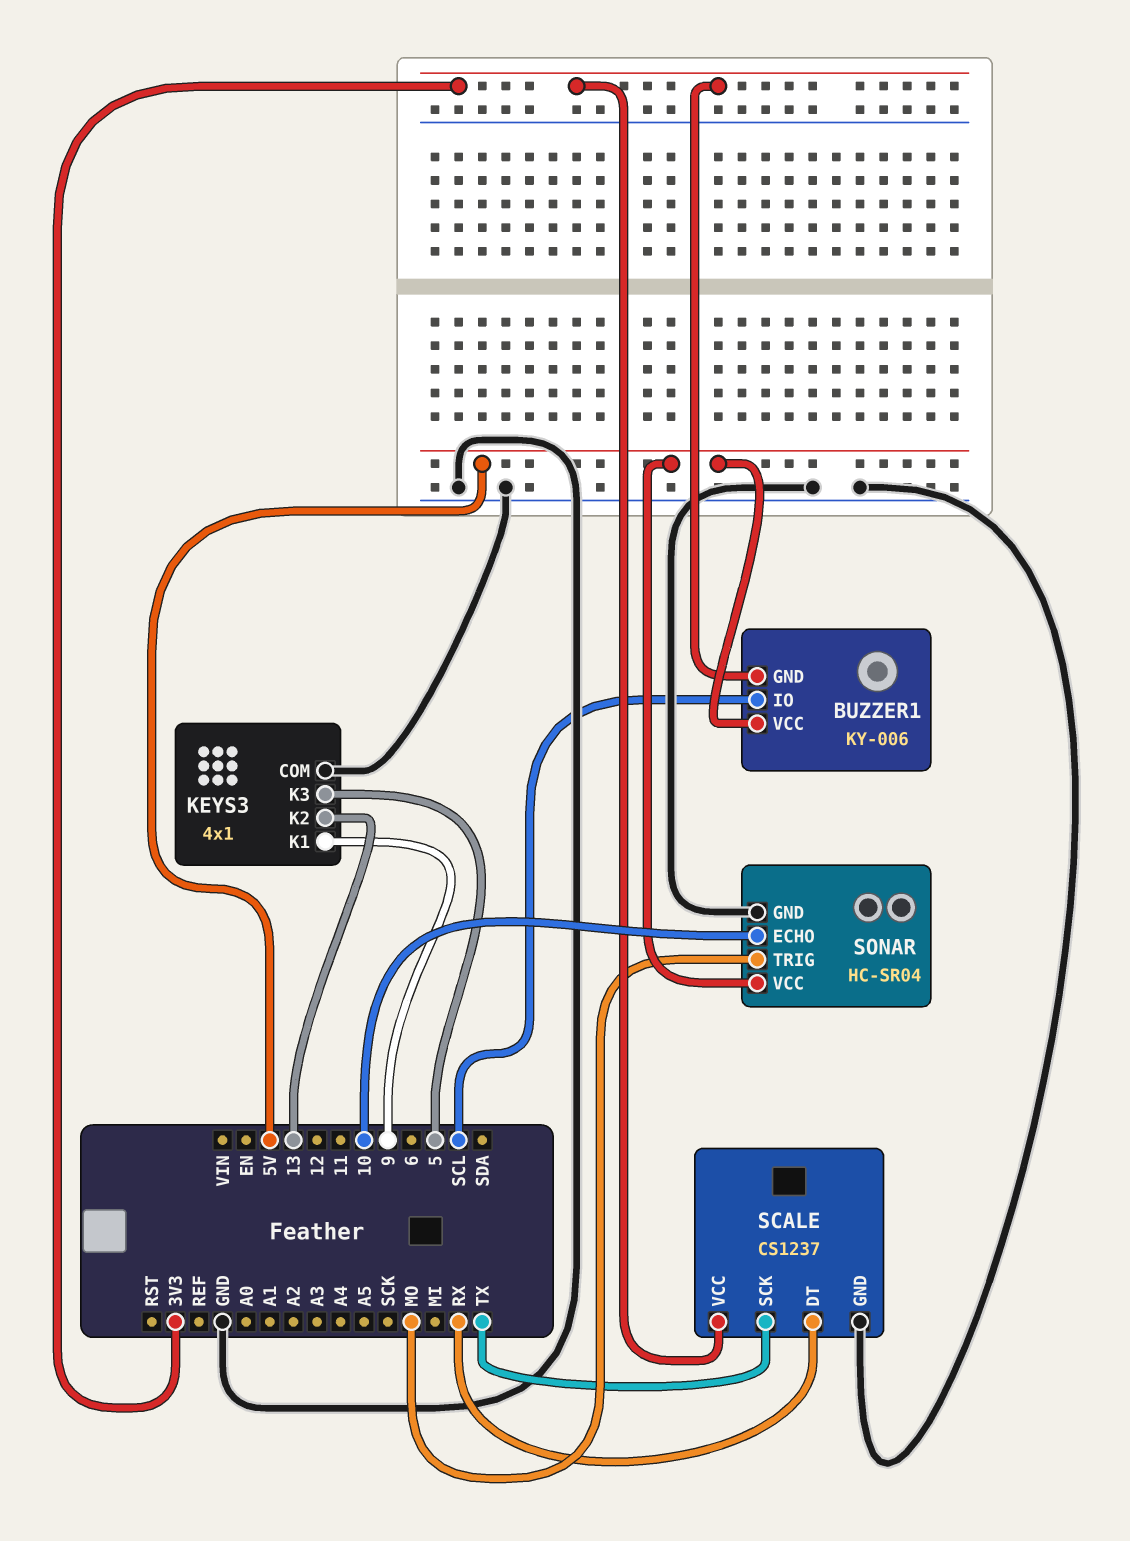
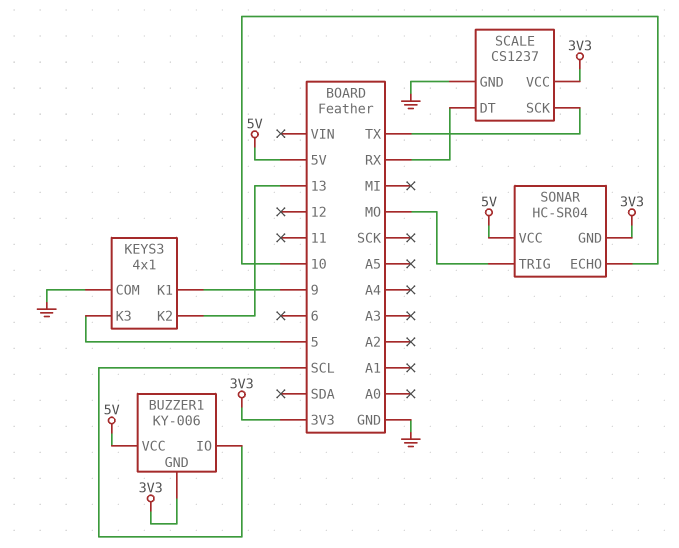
SONAR pin GND: GND -> 3V3

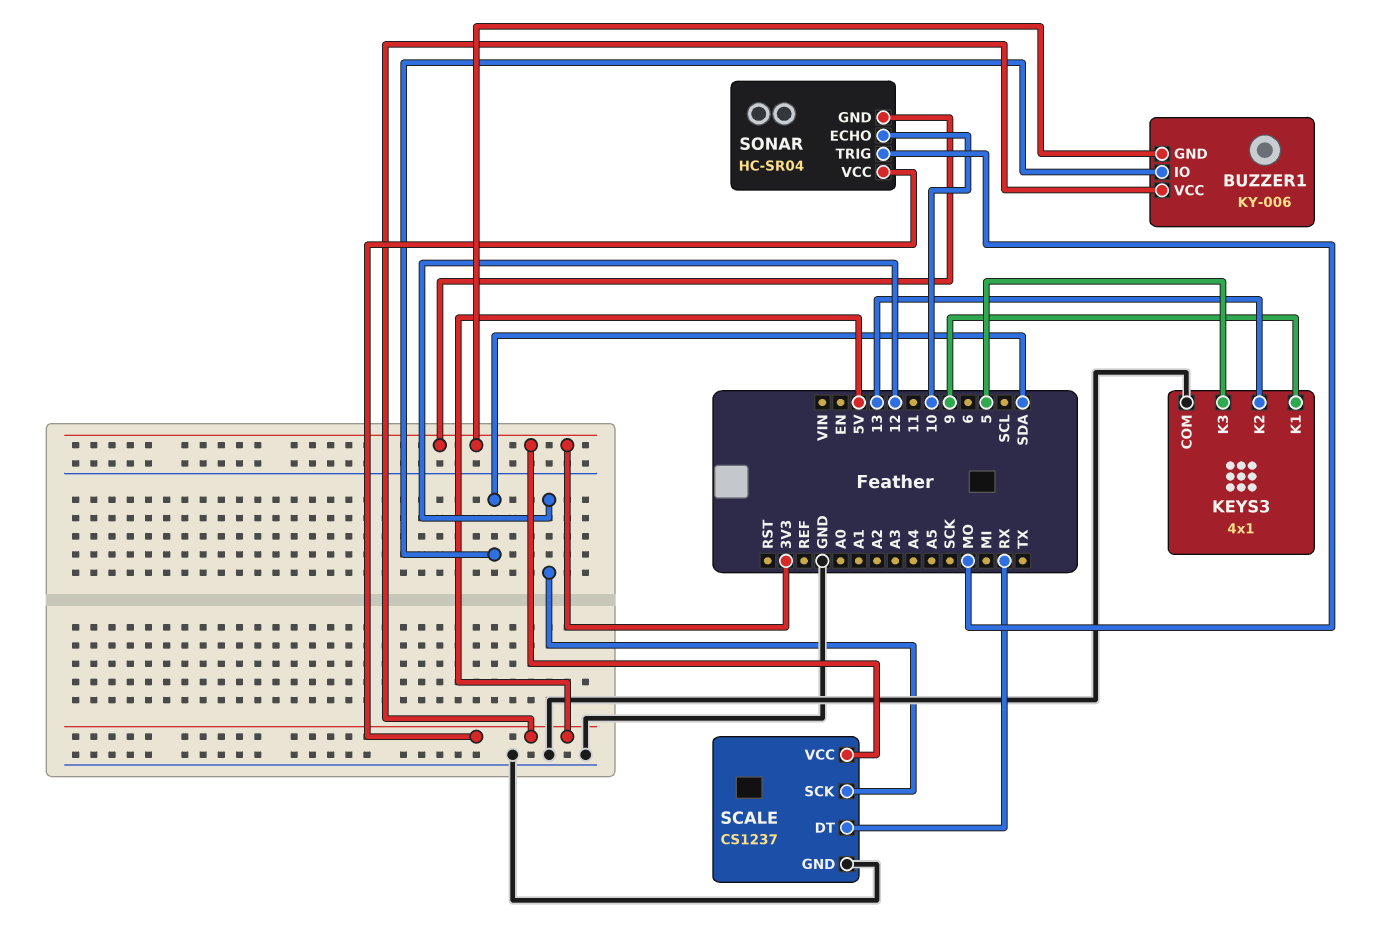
BUZZER1 pin IO: SCL -> SDA
SCALE pin SCK: TX -> 12

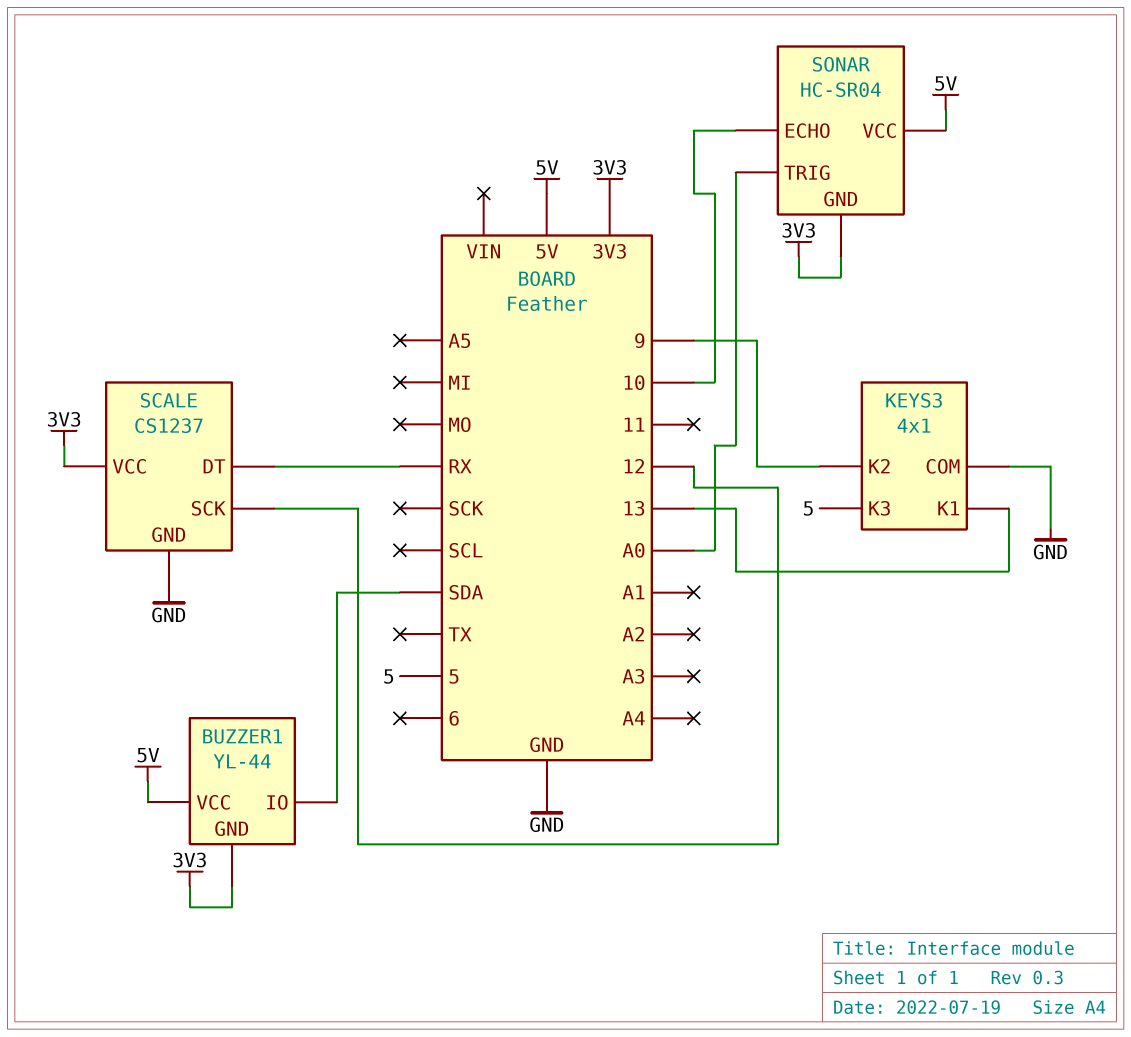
BUZZER1: KY-006 -> YL-44
KEYS3 pin K1: 9 -> 13
KEYS3 pin K2: 13 -> 9
SONAR pin TRIG: MO -> A0

